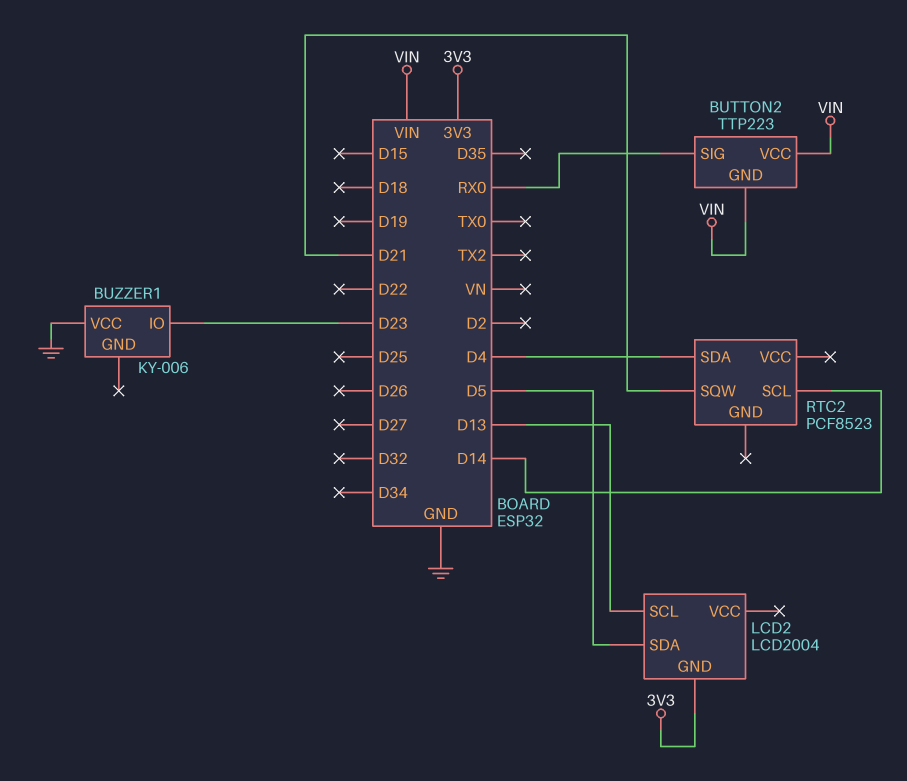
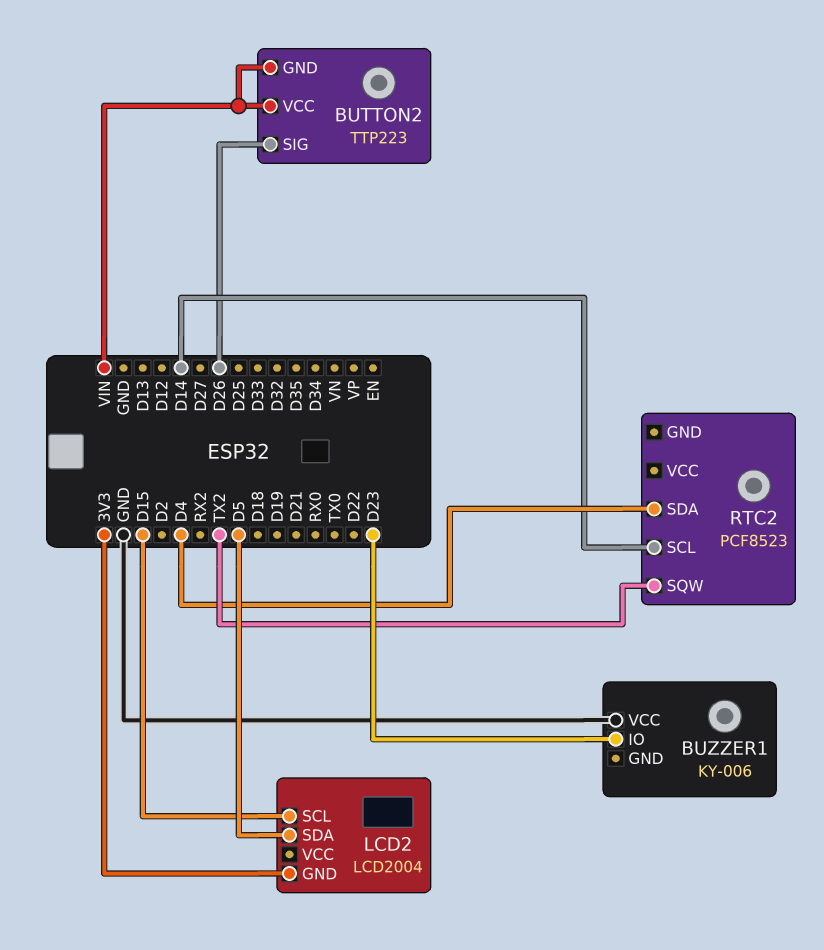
BUTTON2 pin SIG: RX0 -> D26
LCD2 pin SCL: D13 -> D15
RTC2 pin SQW: D21 -> TX2

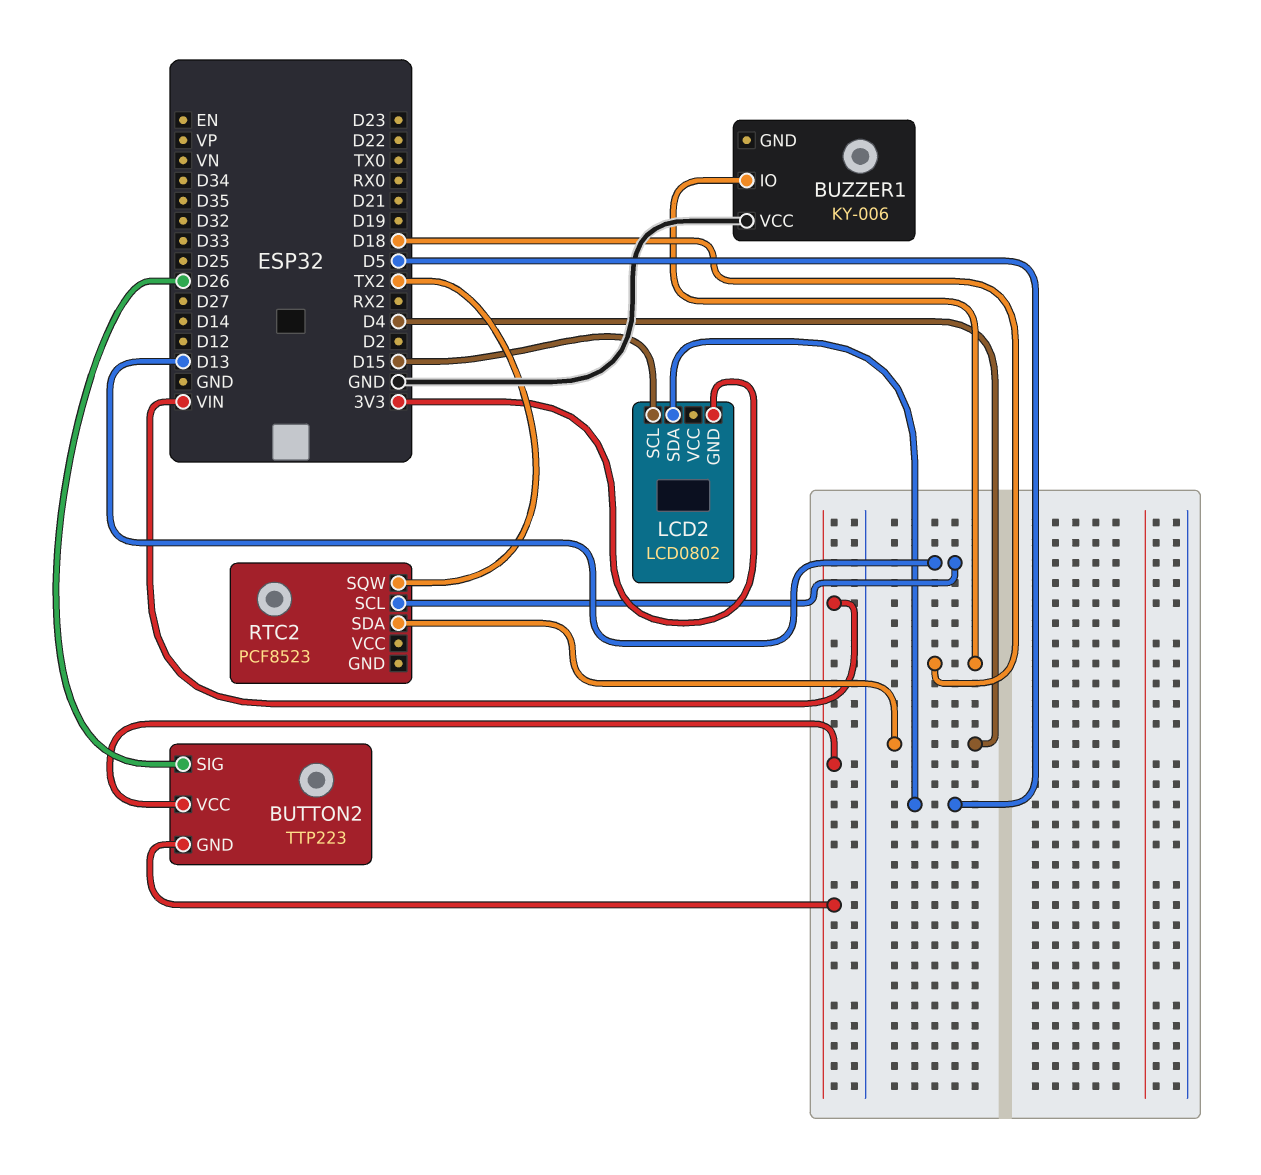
BUZZER1 pin IO: D23 -> D18
LCD2: LCD2004 -> LCD0802
RTC2 pin SCL: D14 -> D13

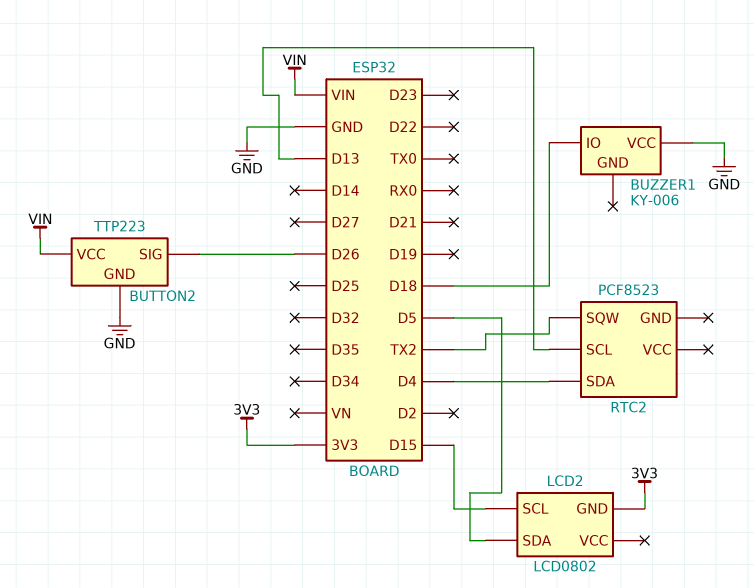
BUTTON2 pin GND: VIN -> GND

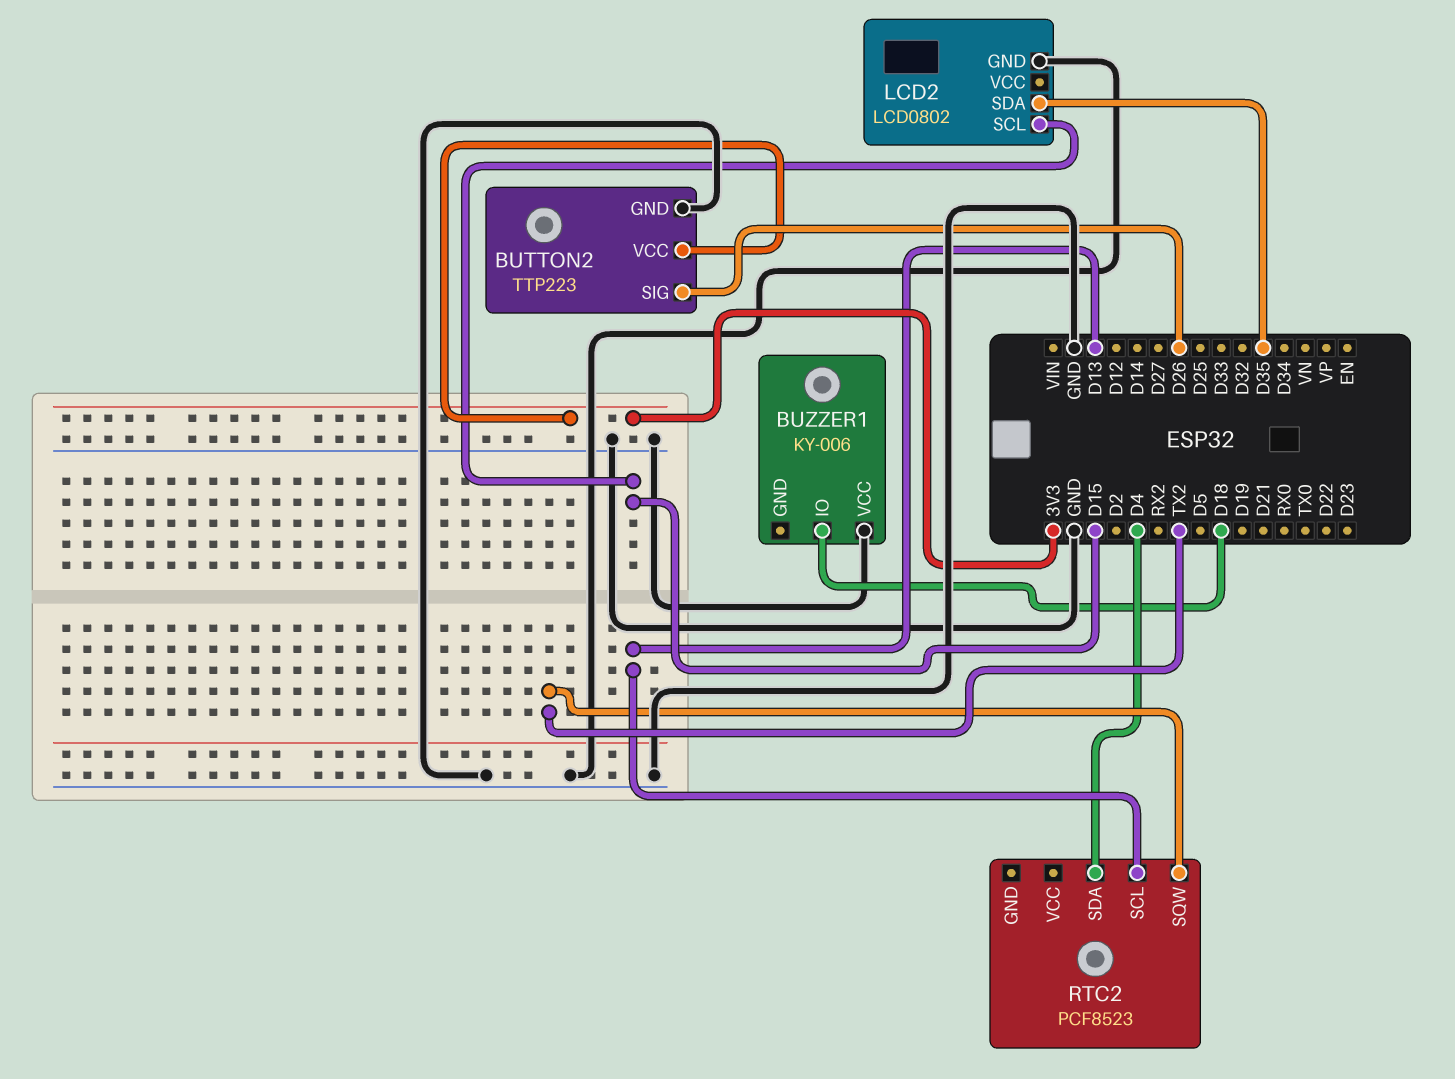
BUTTON2 pin VCC: VIN -> 3V3
LCD2 pin GND: 3V3 -> GND
LCD2 pin SDA: D5 -> D35

